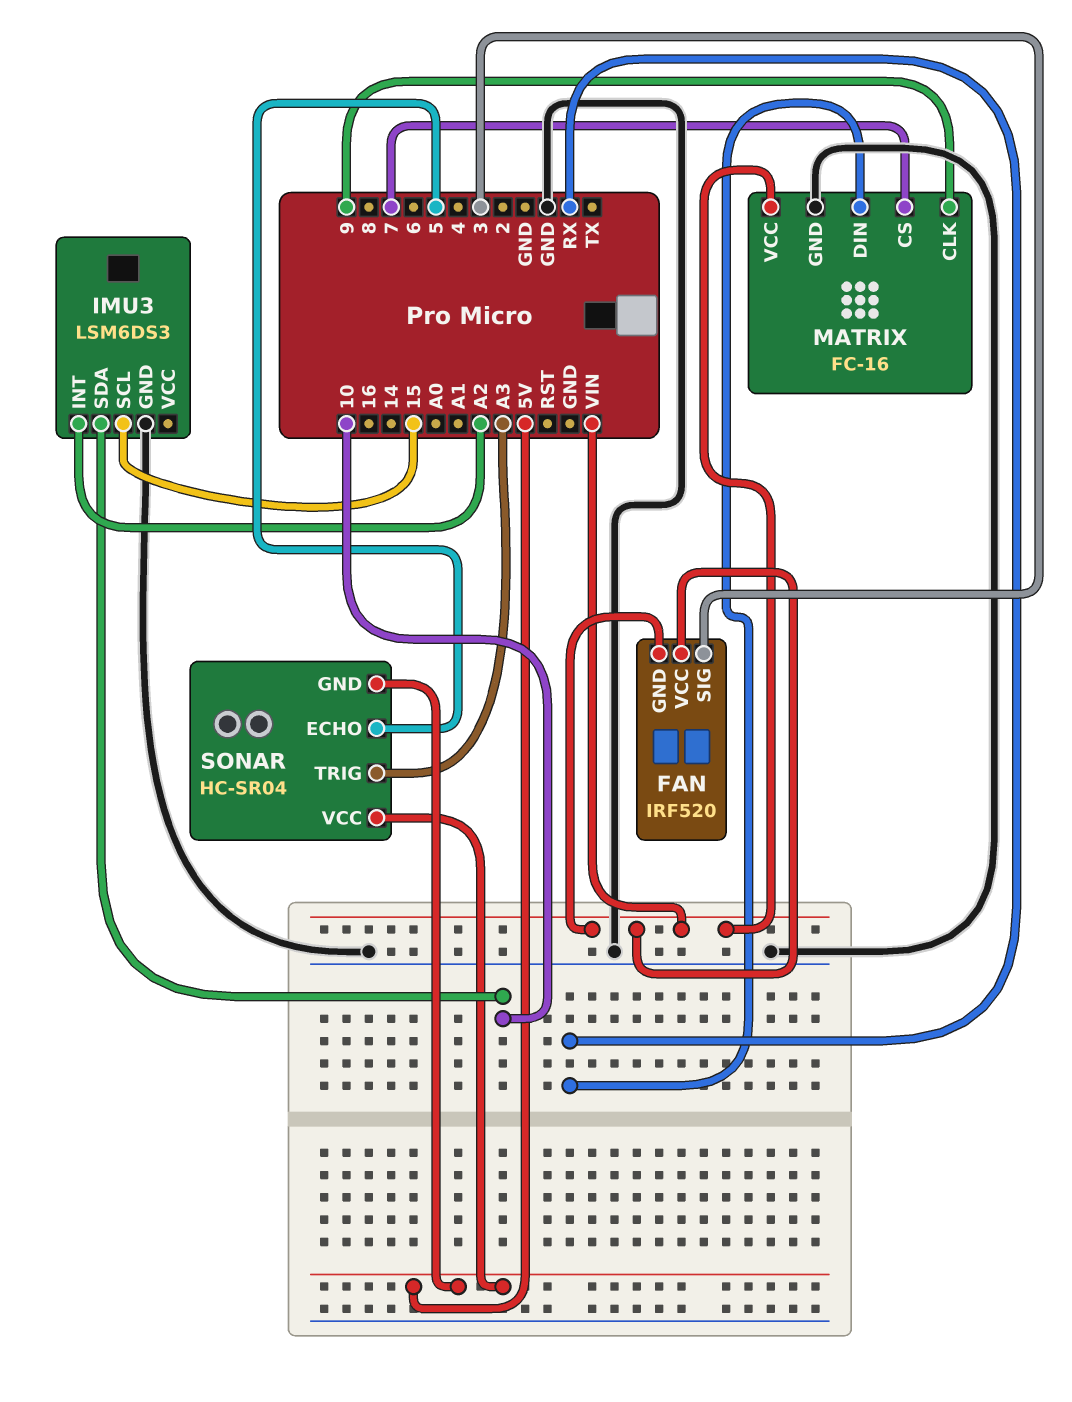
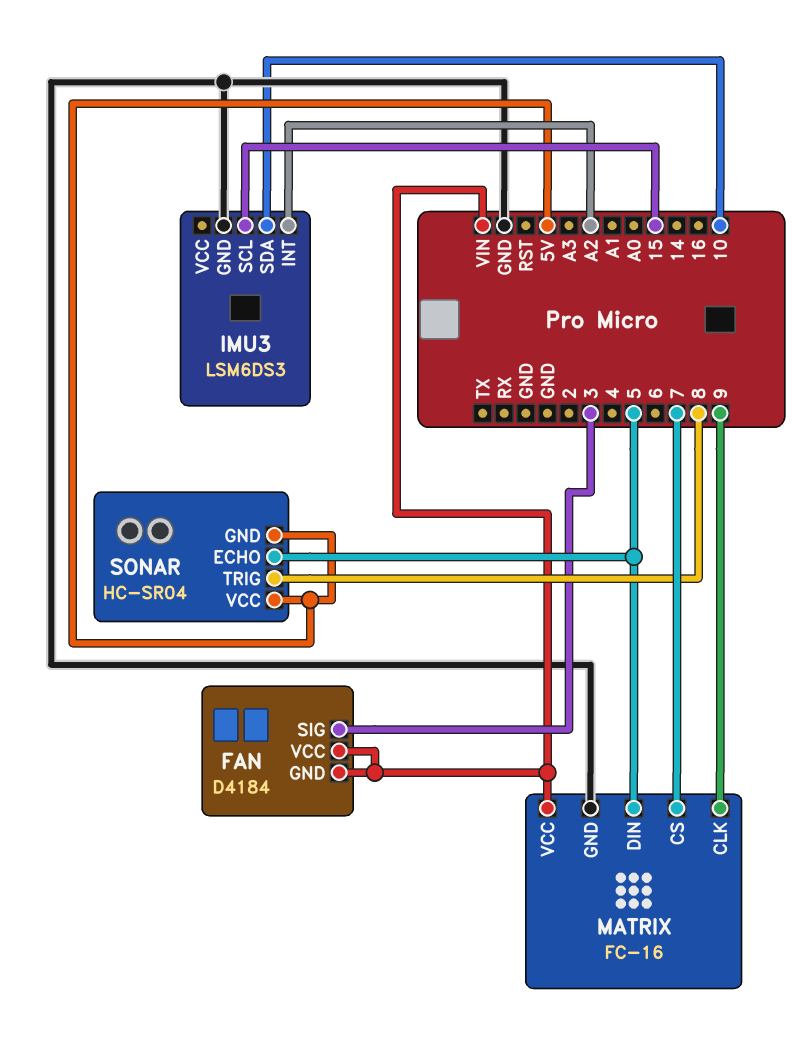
FAN: IRF520 -> D4184
MATRIX pin DIN: RX -> 5
SONAR pin TRIG: A3 -> 8

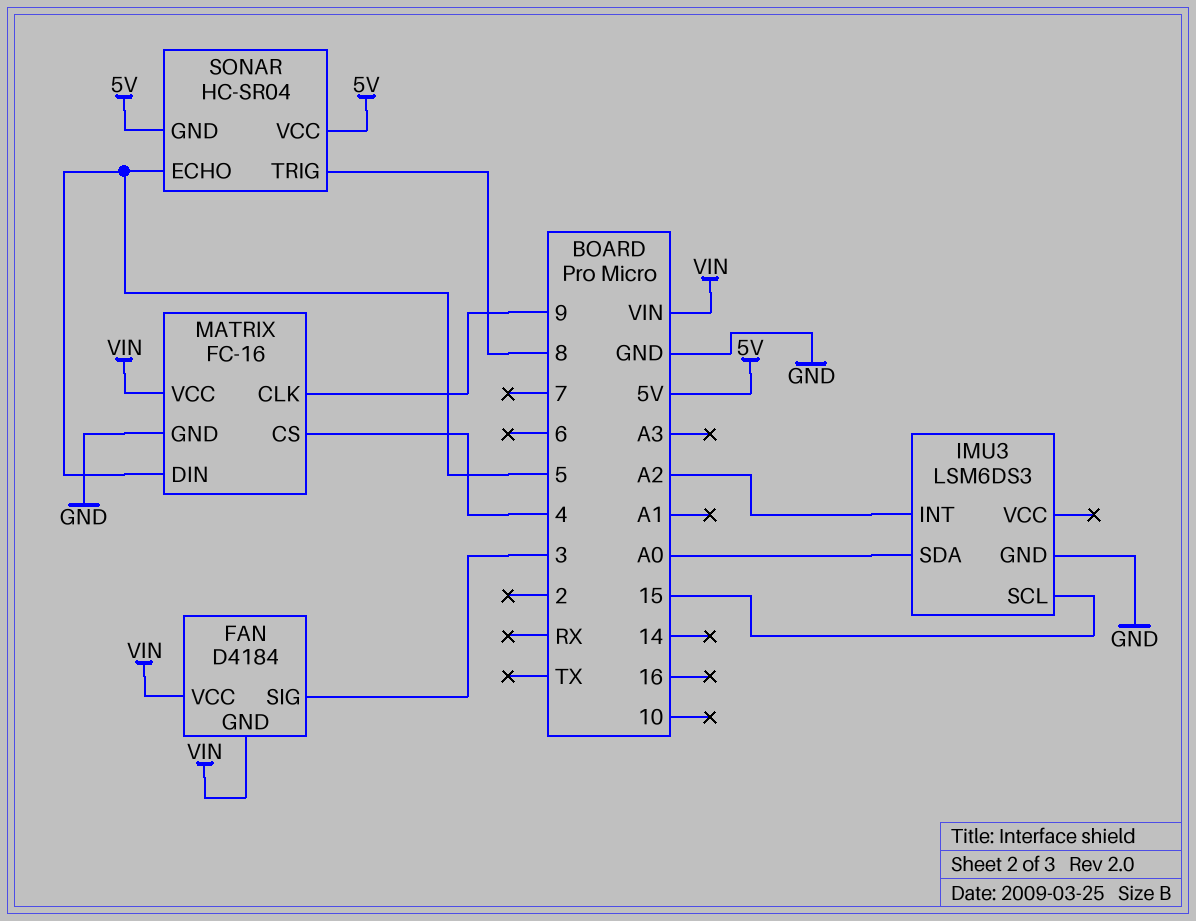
IMU3 pin SDA: 10 -> A0
MATRIX pin CS: 7 -> 4

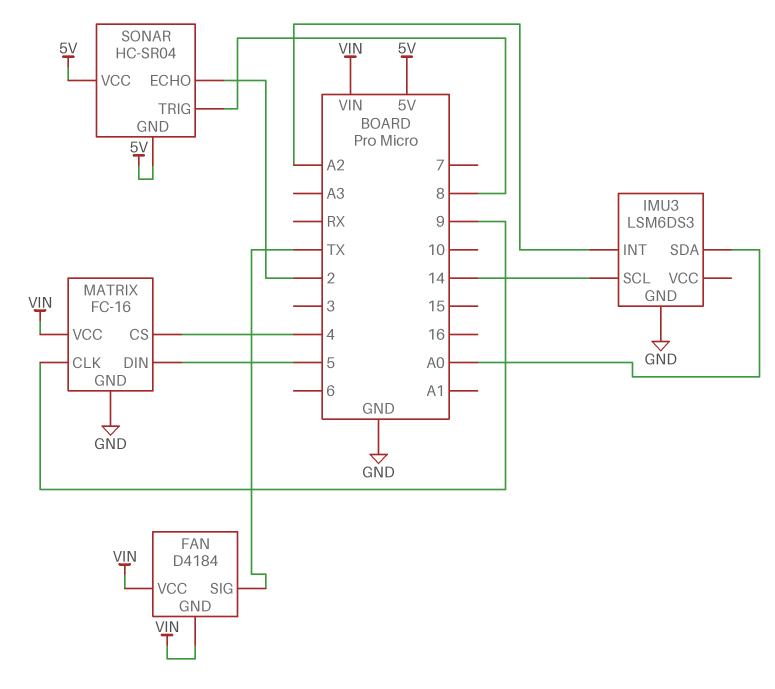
FAN pin SIG: 3 -> TX
IMU3 pin SCL: 15 -> 14
SONAR pin ECHO: 5 -> 2

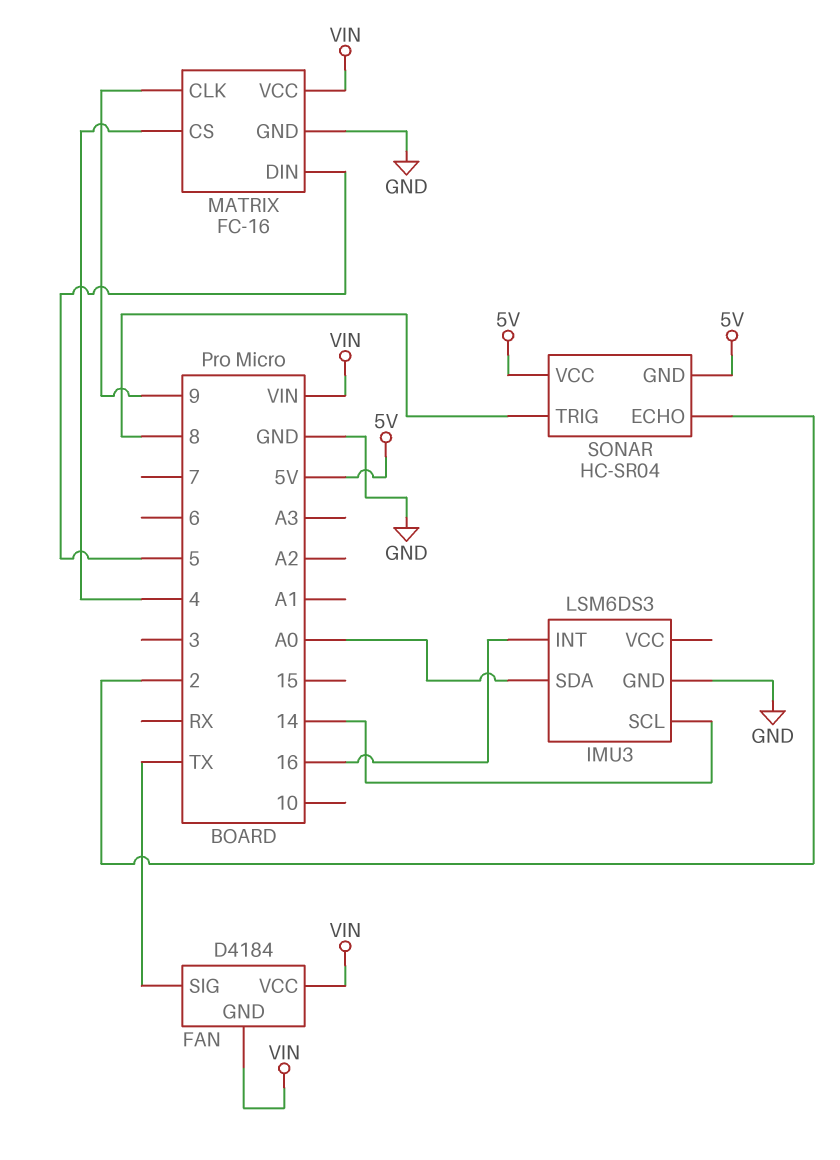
IMU3 pin INT: A2 -> 16

